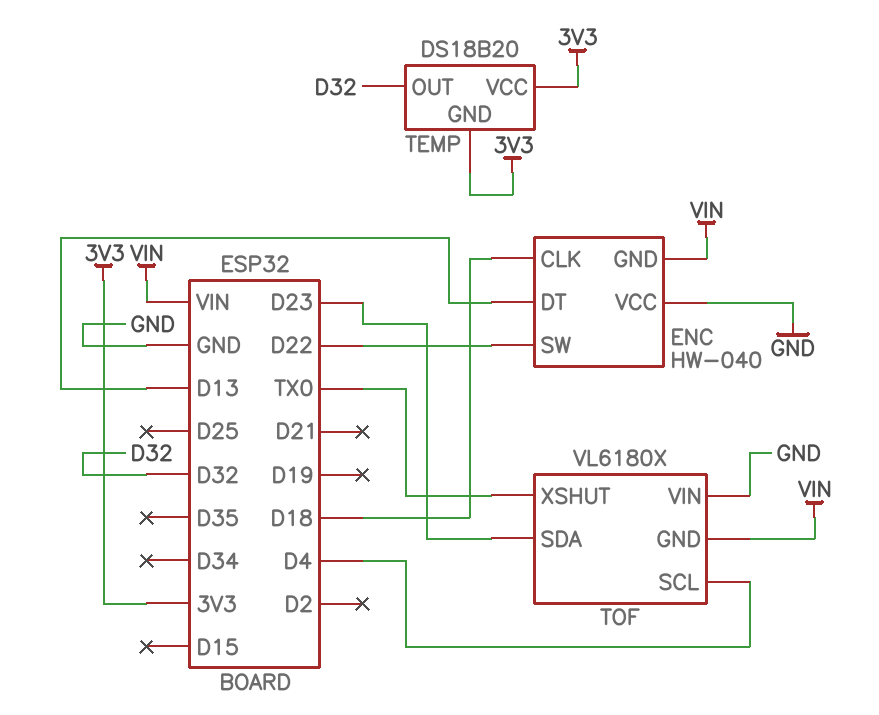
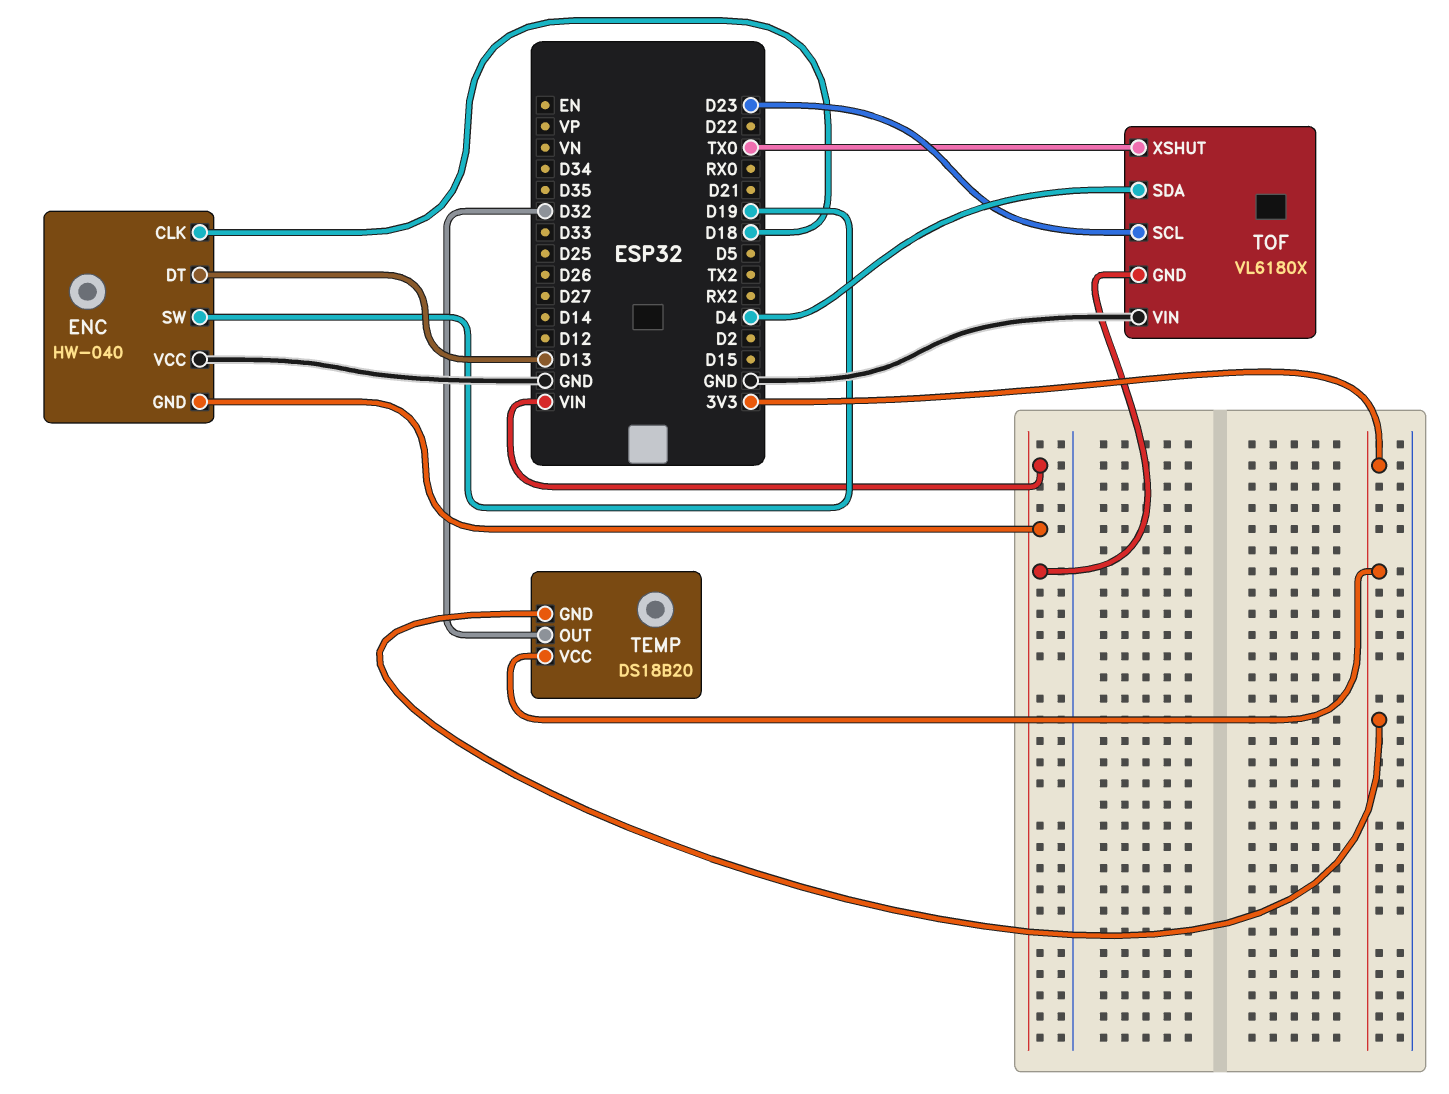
ENC pin SW: D22 -> D19
TOF pin SCL: D4 -> D23
TOF pin SDA: D23 -> D4

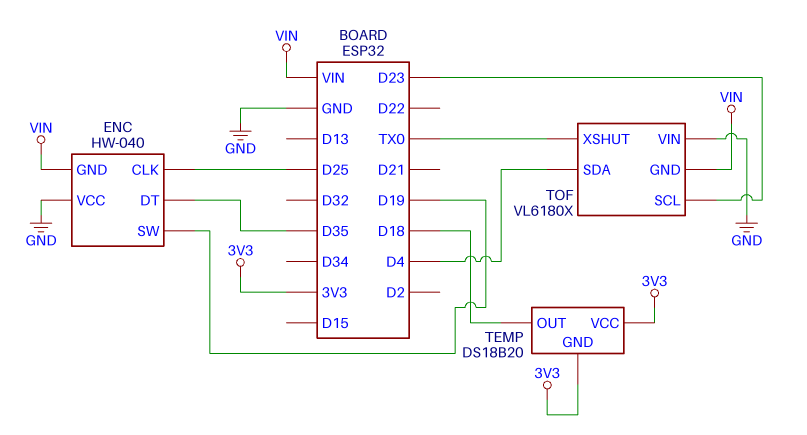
ENC pin CLK: D18 -> D25
ENC pin DT: D13 -> D35
TEMP pin OUT: D32 -> D18

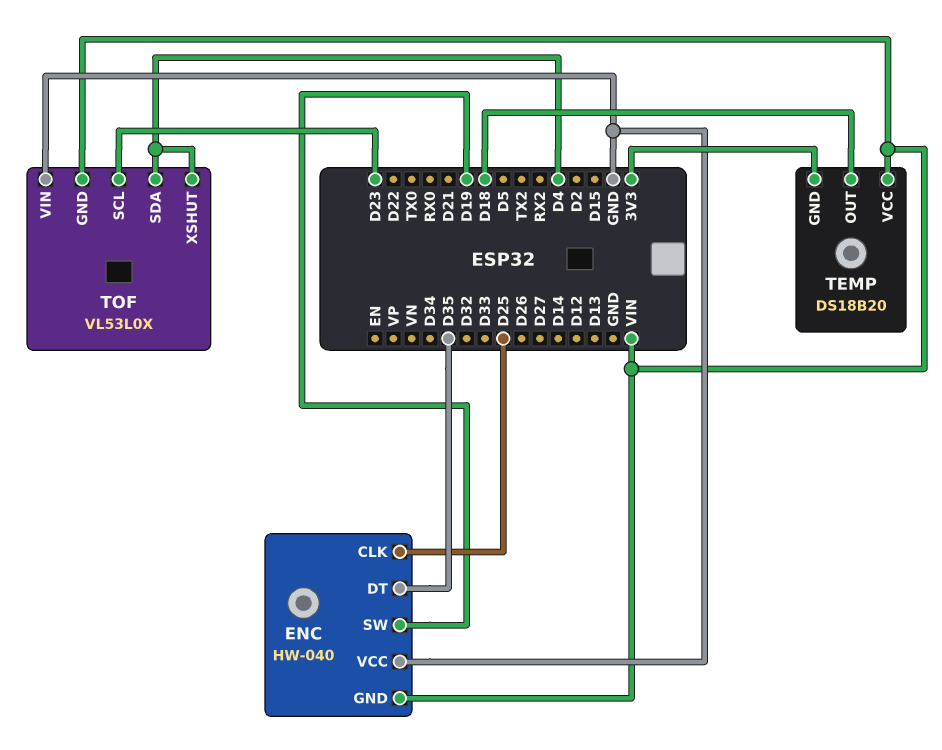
TEMP pin VCC: 3V3 -> VIN
TOF: VL6180X -> VL53L0X
TOF pin XSHUT: TX0 -> D4

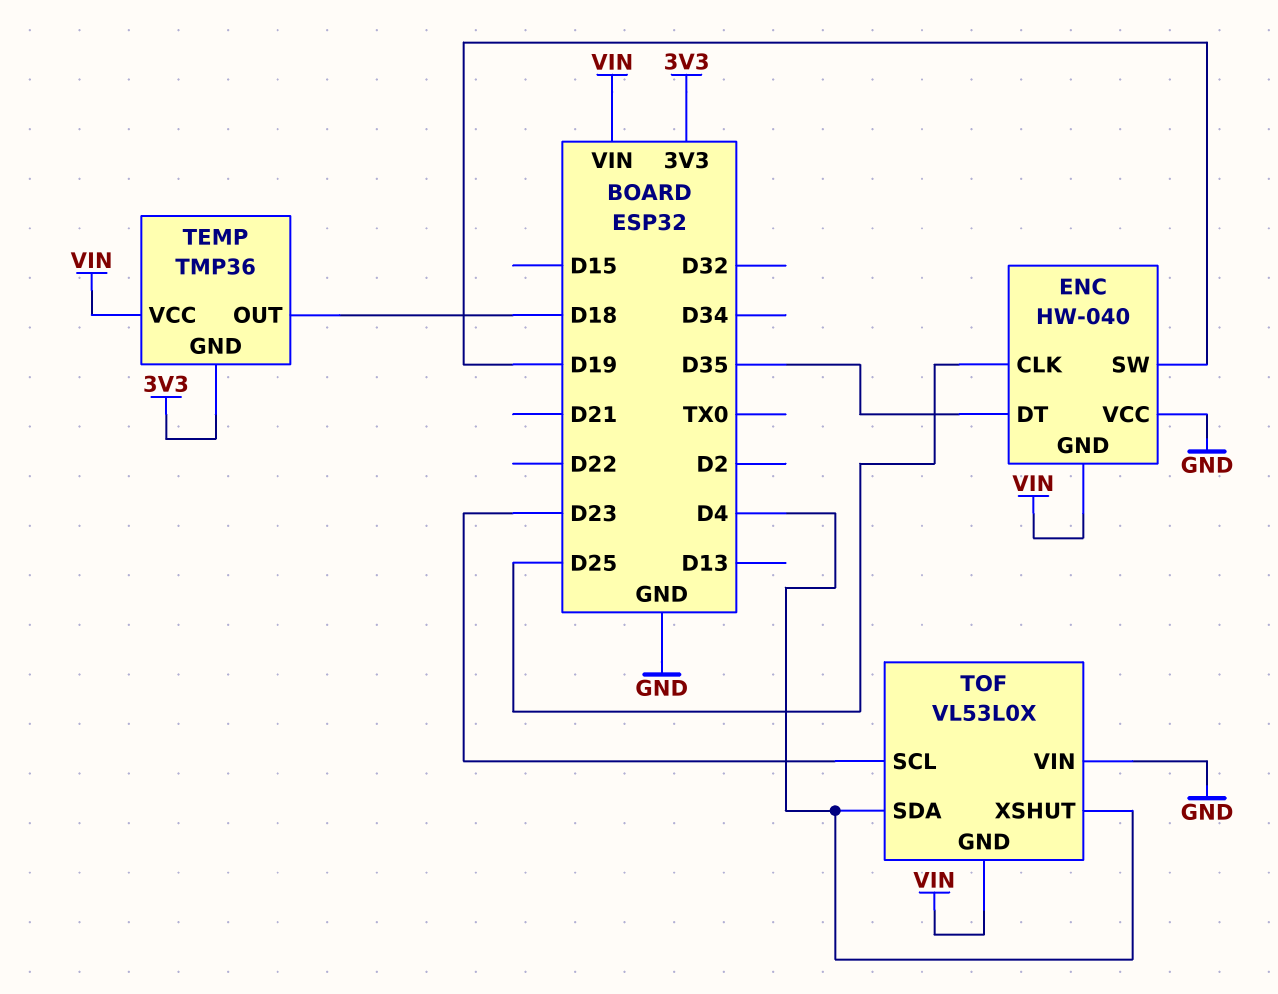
TEMP: DS18B20 -> TMP36

